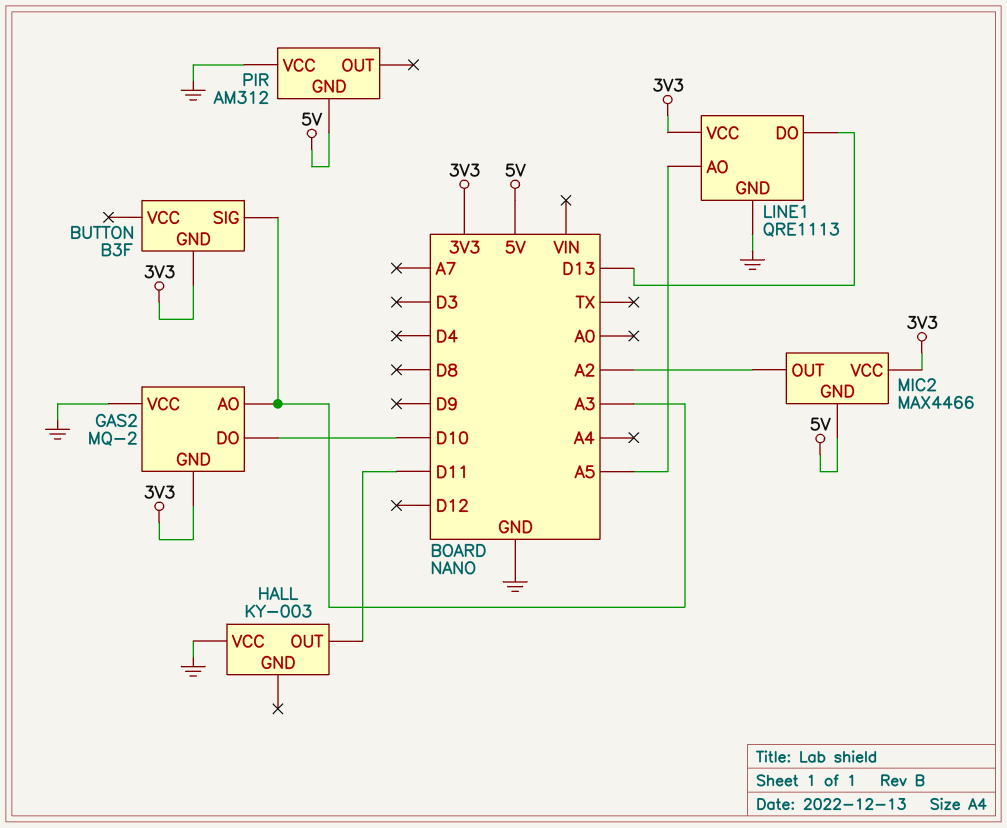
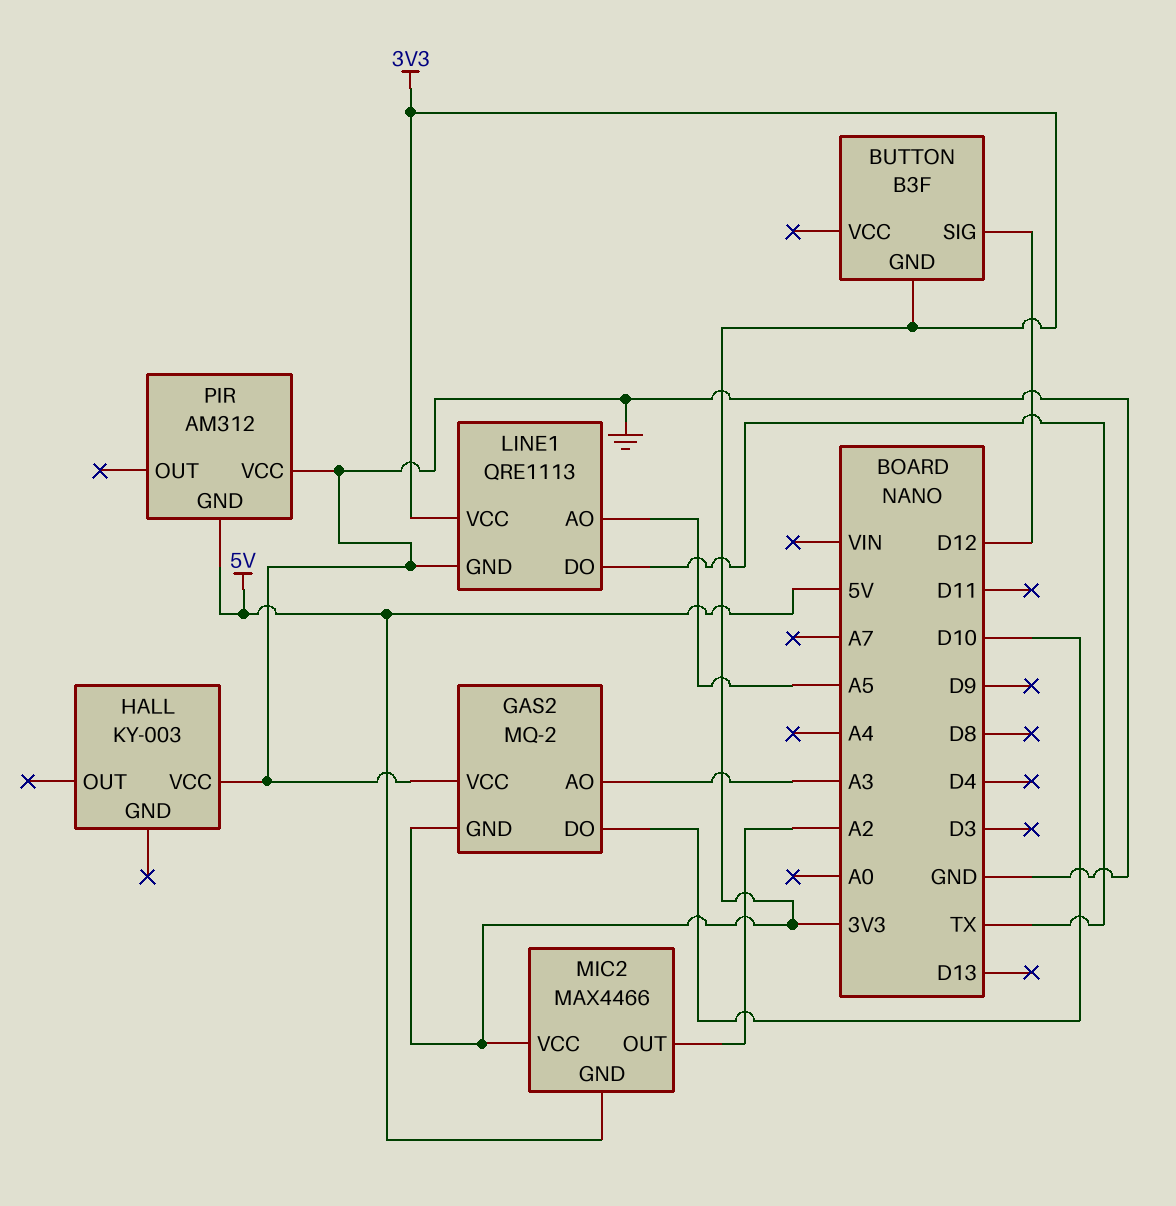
BUTTON pin SIG: A3 -> D12
HALL pin OUT: D11 -> none
LINE1 pin DO: D13 -> TX

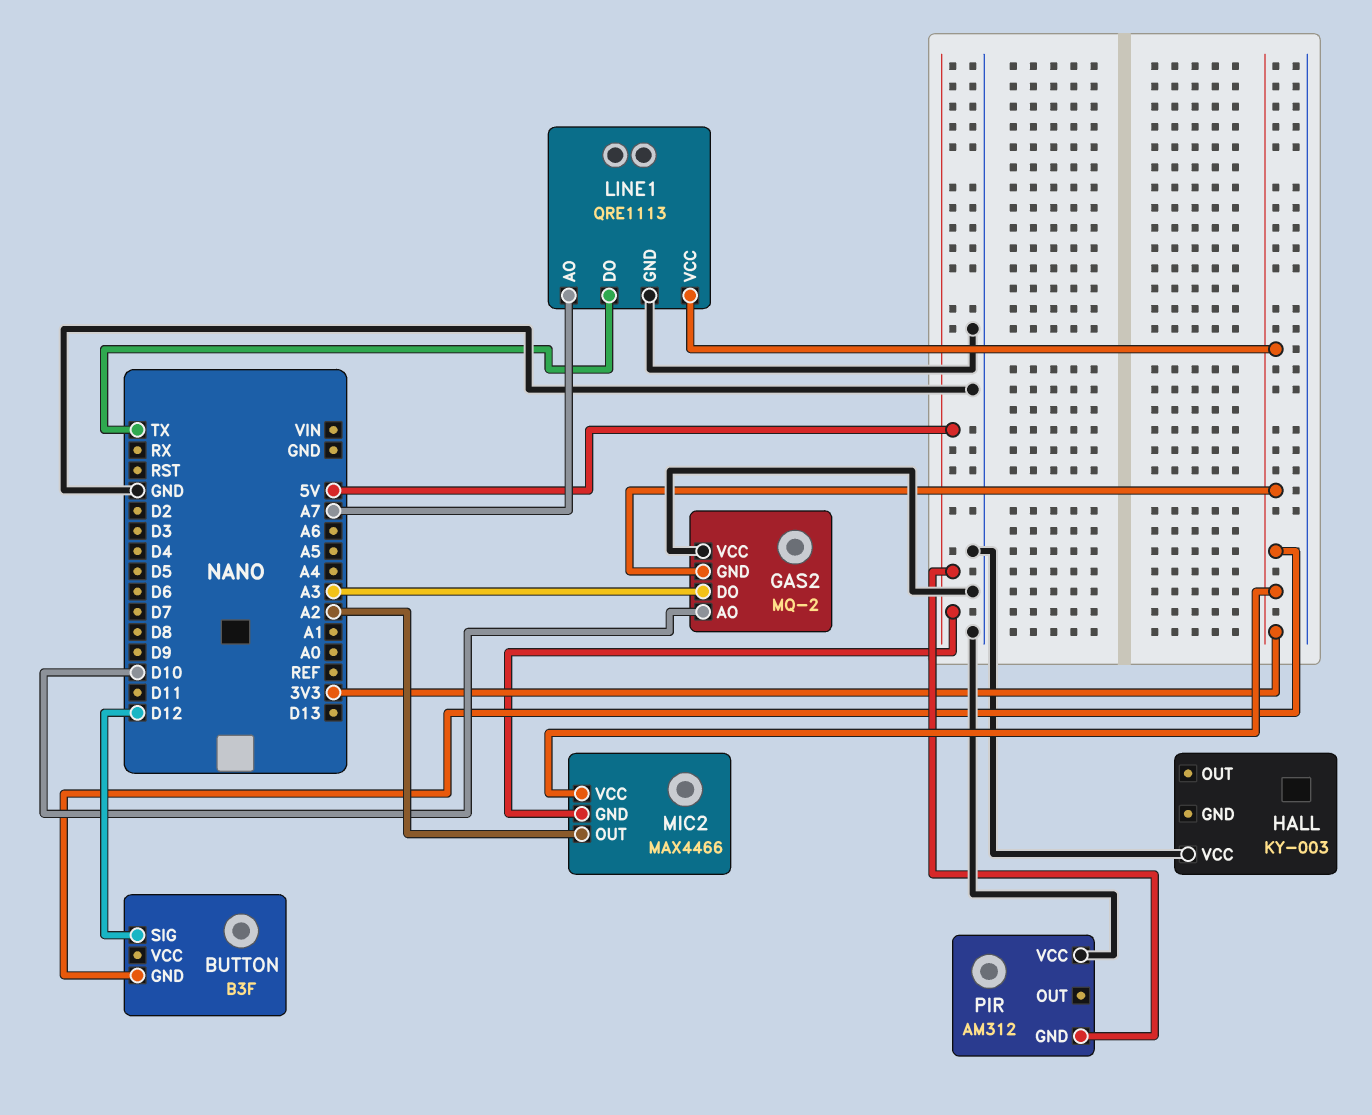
GAS2 pin AO: A3 -> D10
GAS2 pin DO: D10 -> A3
LINE1 pin AO: A5 -> A7

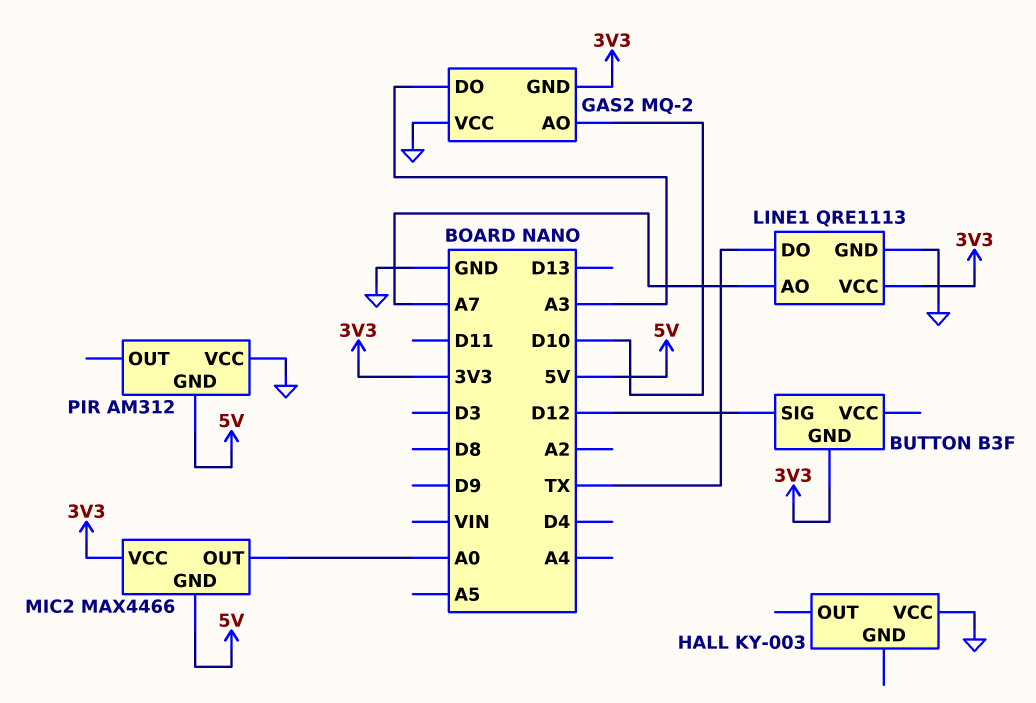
MIC2 pin OUT: A2 -> A0

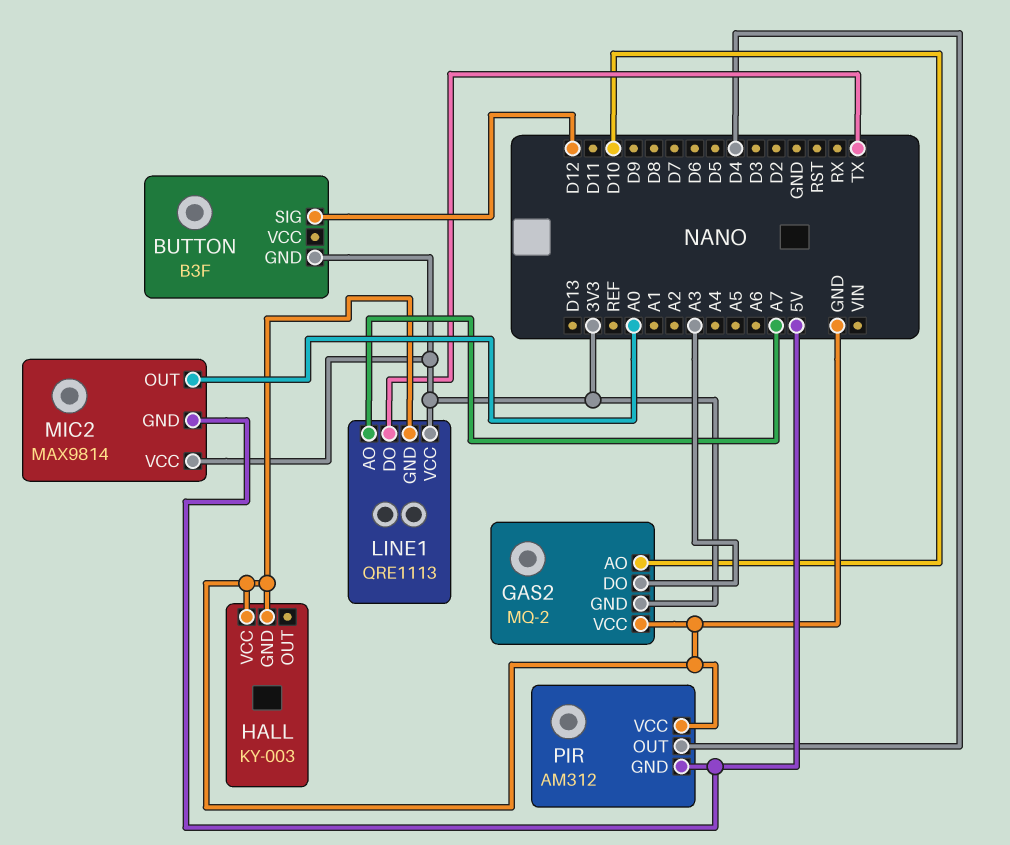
HALL pin GND: none -> GND
MIC2: MAX4466 -> MAX9814
PIR pin OUT: none -> D4

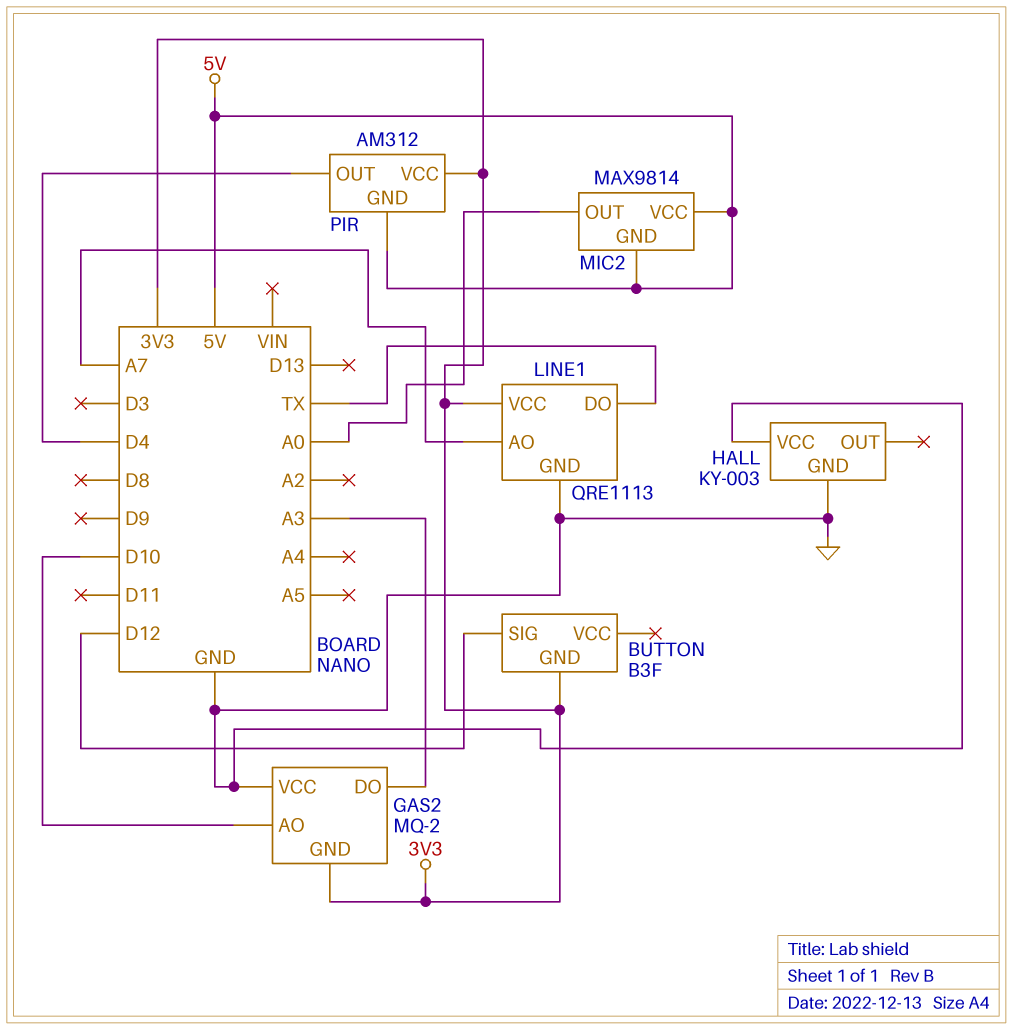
MIC2 pin VCC: 3V3 -> 5V
PIR pin VCC: GND -> 3V3

